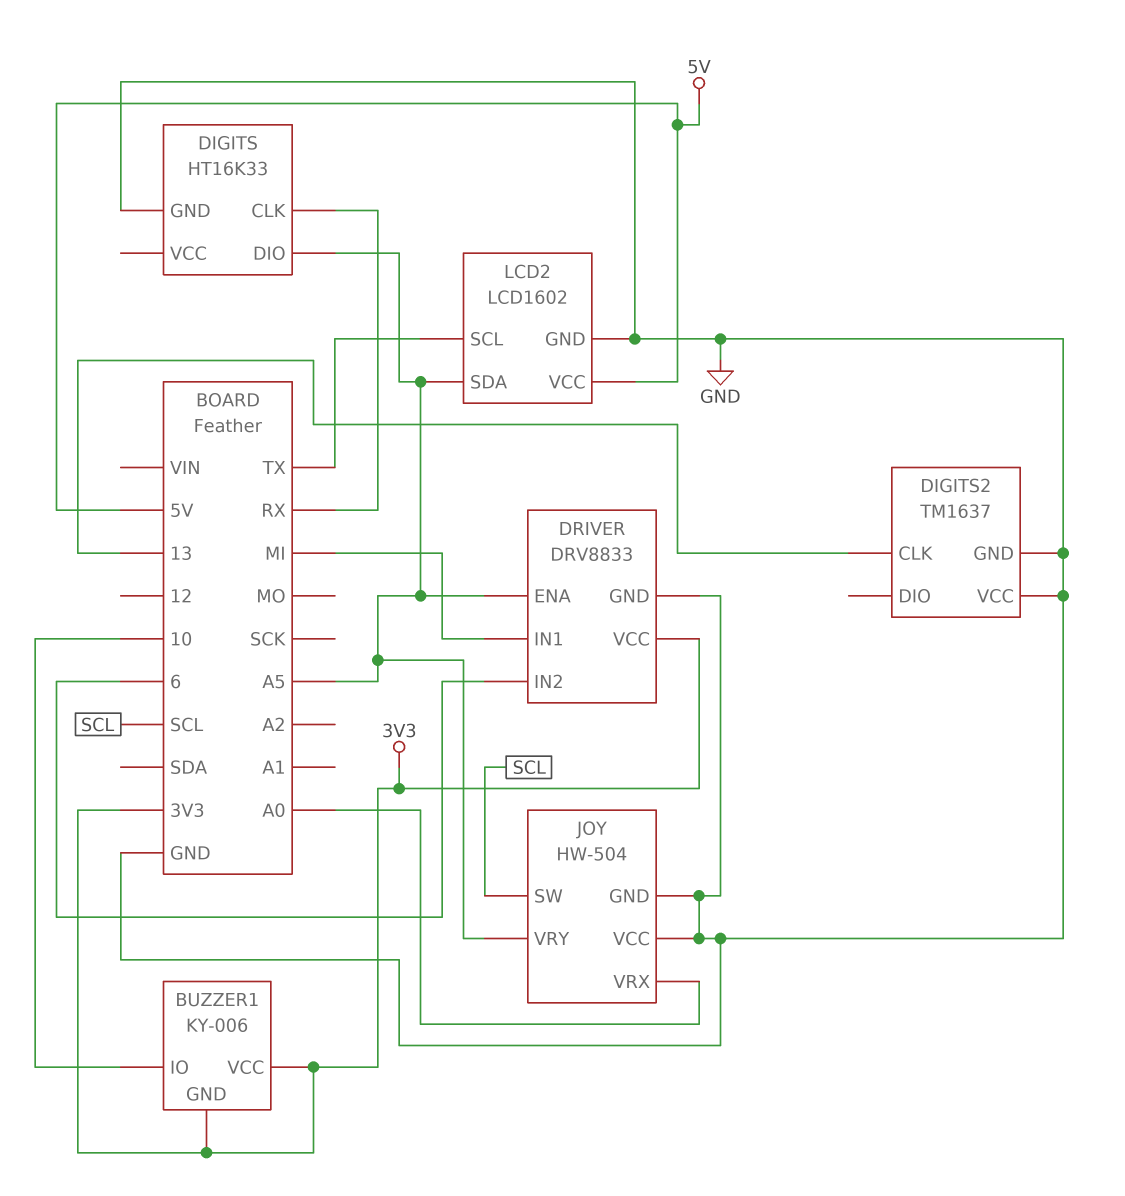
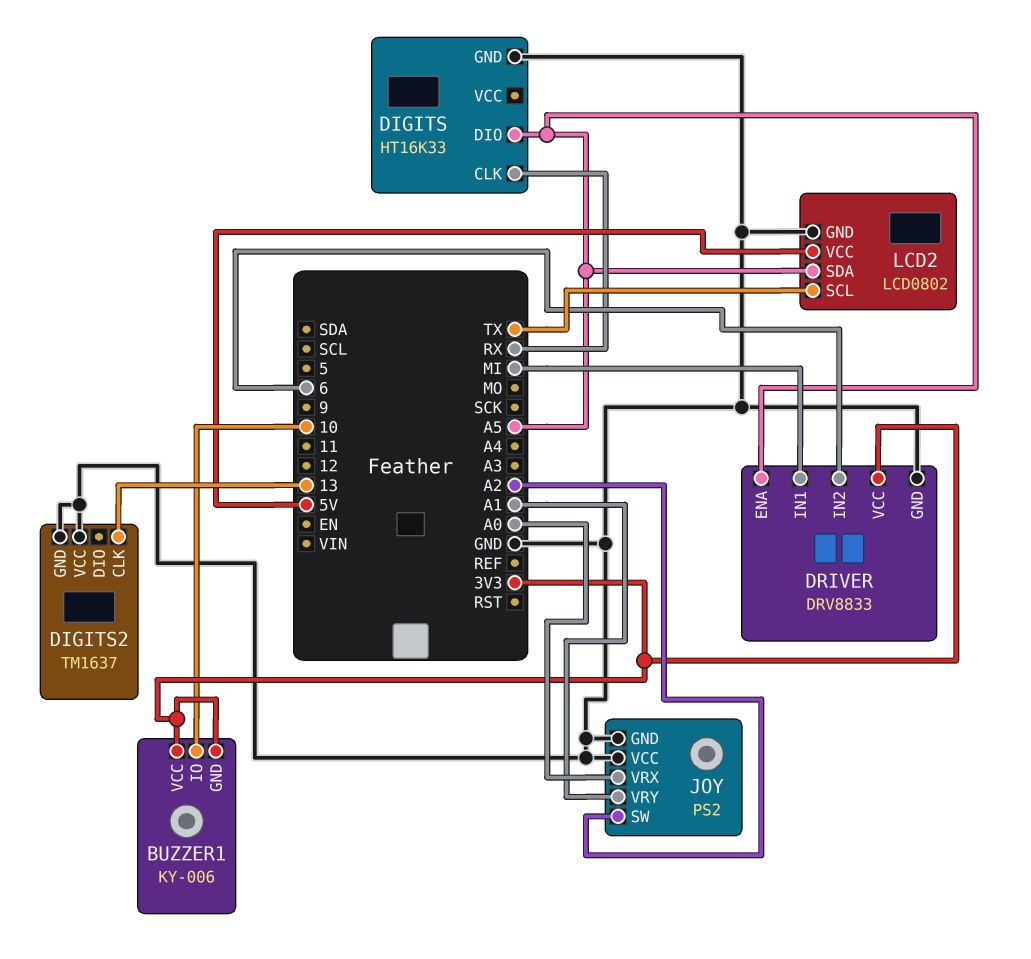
JOY: HW-504 -> PS2
JOY pin SW: SCL -> A2
JOY pin VRY: A5 -> A1
LCD2: LCD1602 -> LCD0802

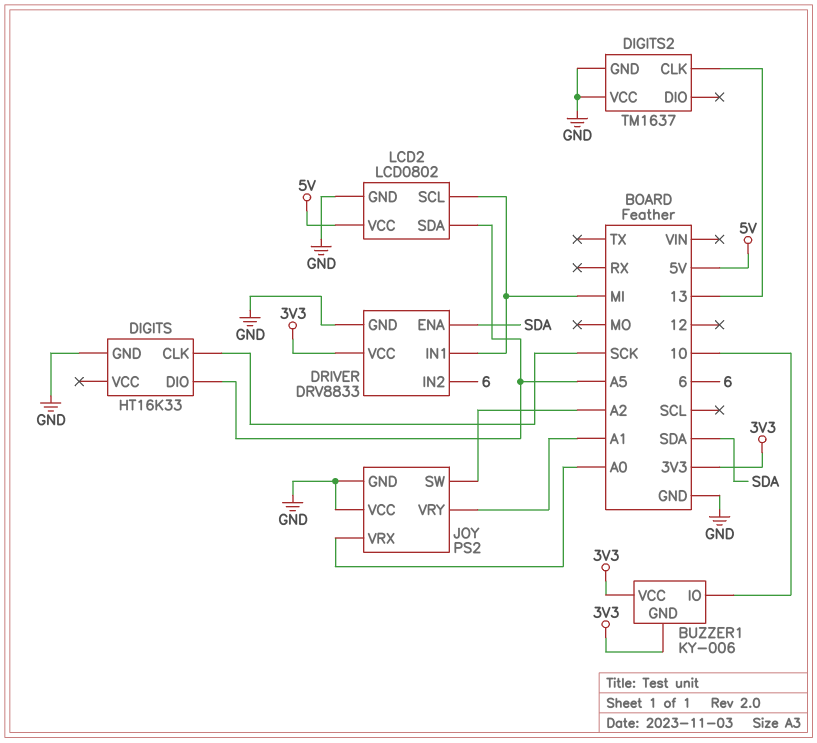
DIGITS pin CLK: RX -> SCK
DRIVER pin ENA: A5 -> SDA
LCD2 pin SCL: TX -> MI

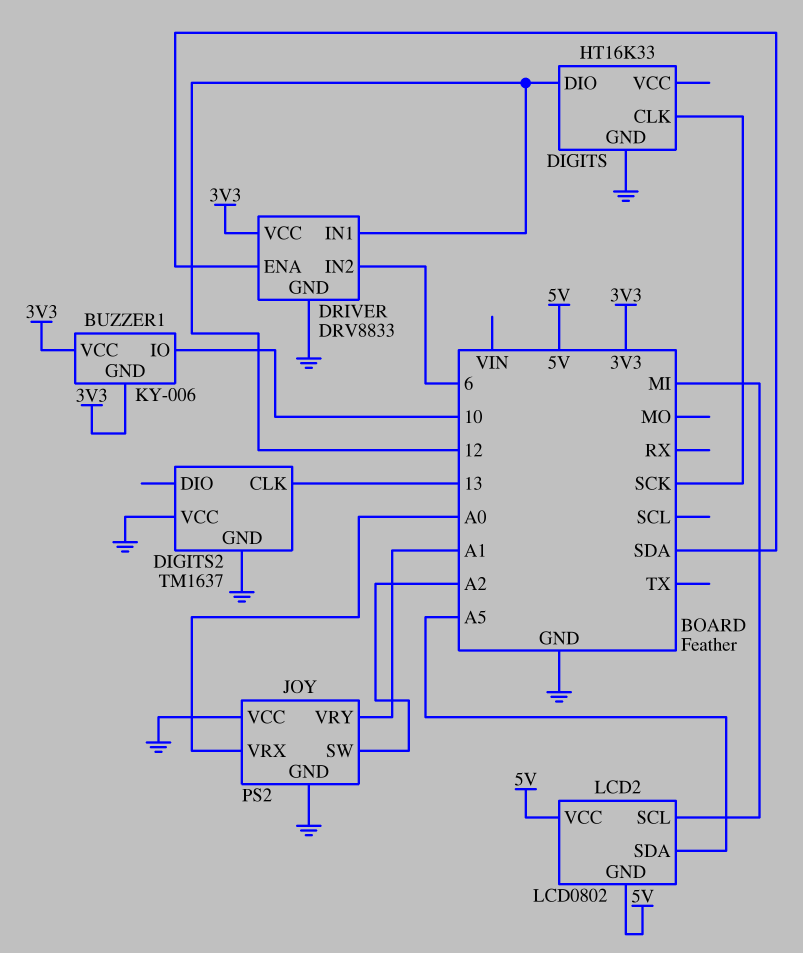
DIGITS pin DIO: A5 -> 12
DRIVER pin IN1: MI -> 12
LCD2 pin GND: GND -> 5V

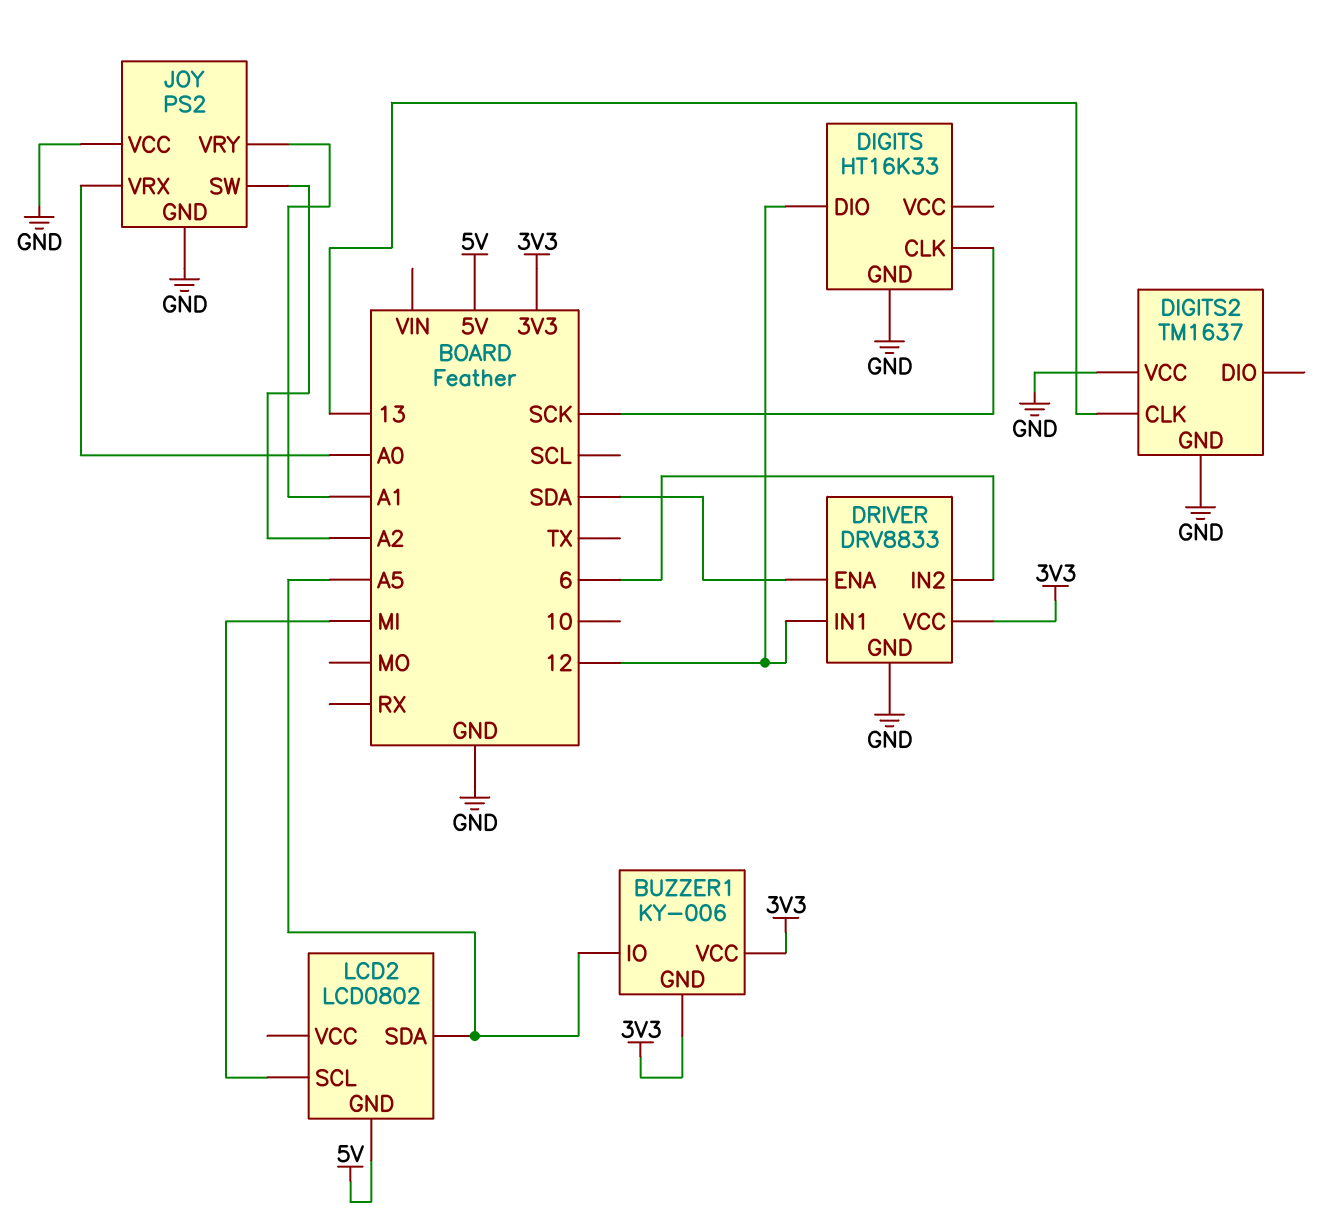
BUZZER1 pin IO: 10 -> A5
LCD2 pin VCC: 5V -> none

